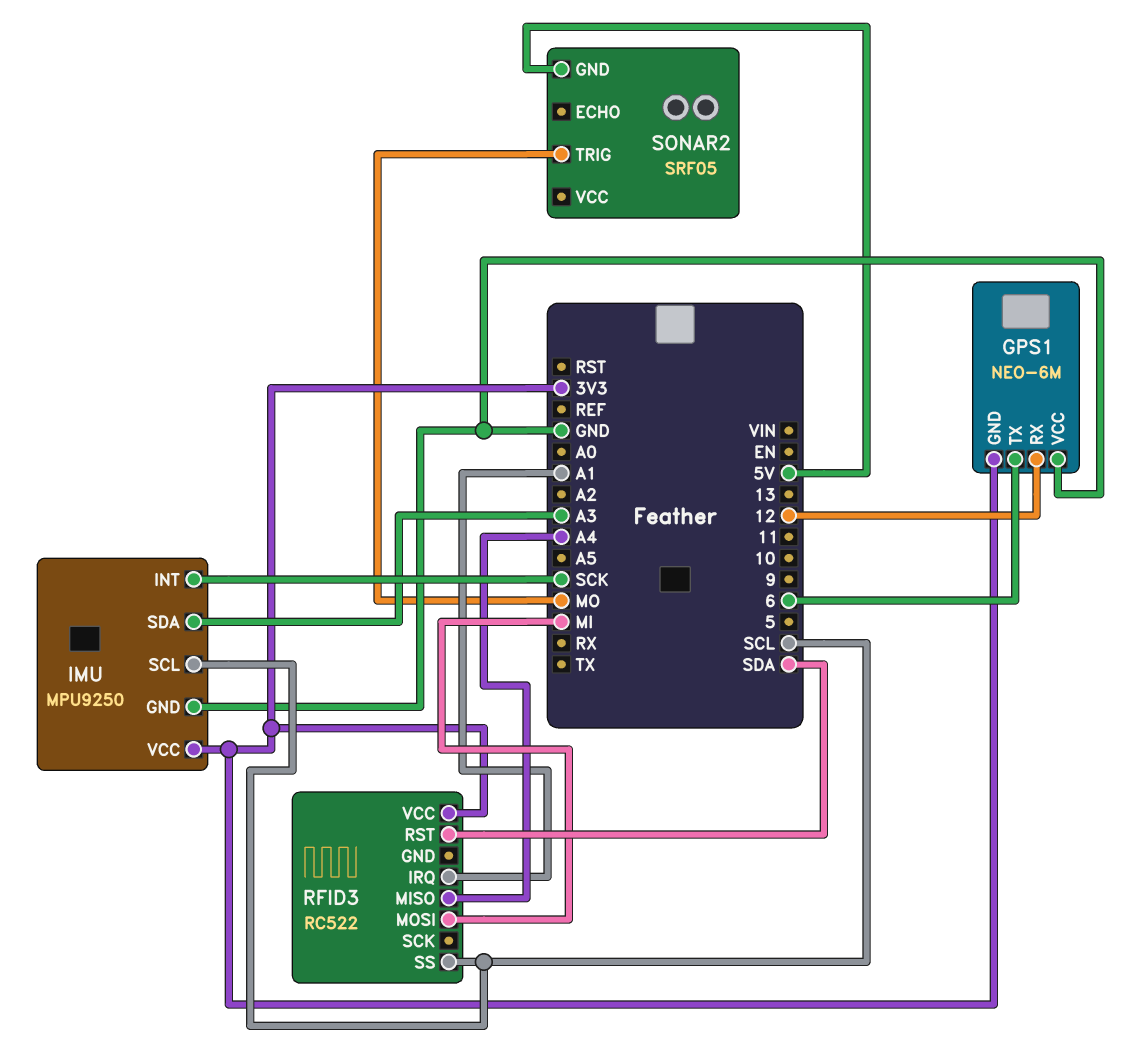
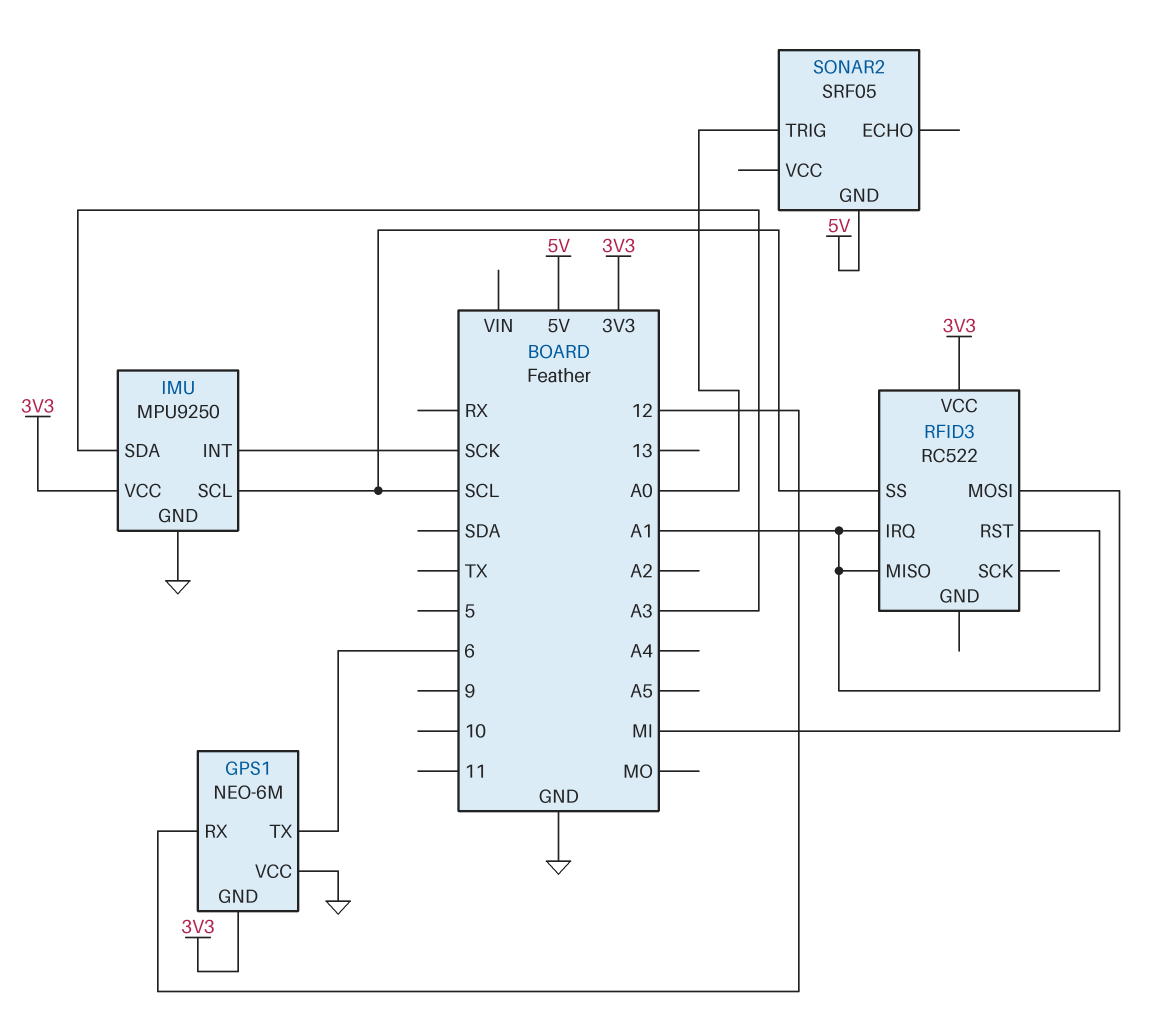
RFID3 pin MISO: A4 -> A1
RFID3 pin RST: SDA -> A1
SONAR2 pin TRIG: MO -> A0

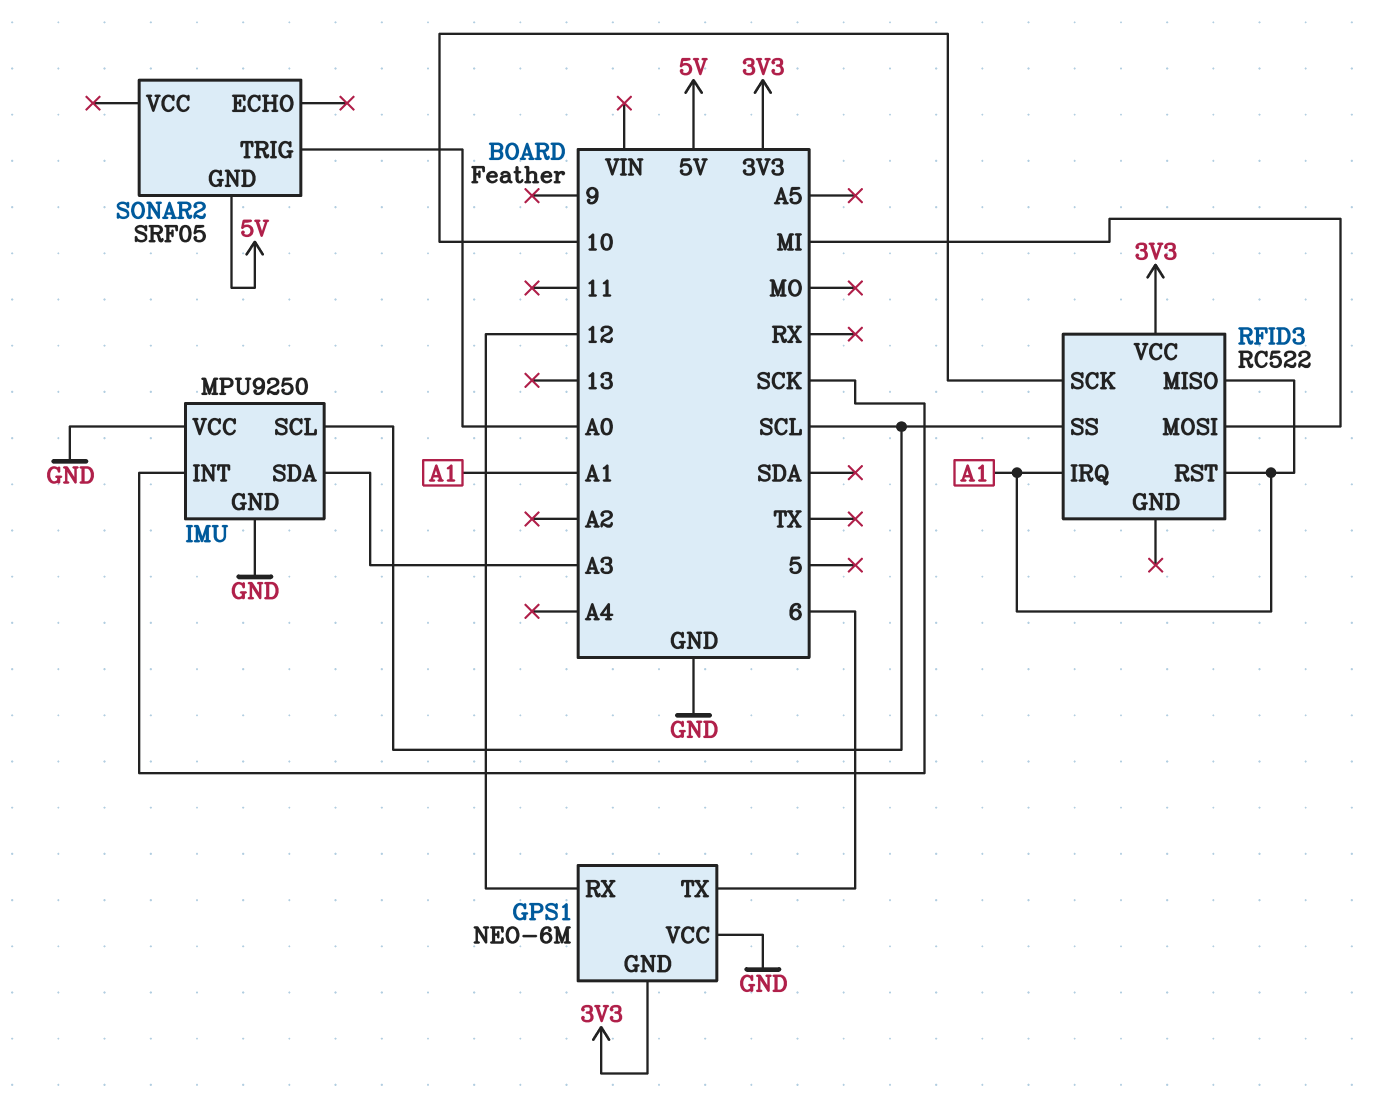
IMU pin VCC: 3V3 -> GND
RFID3 pin SCK: none -> 10

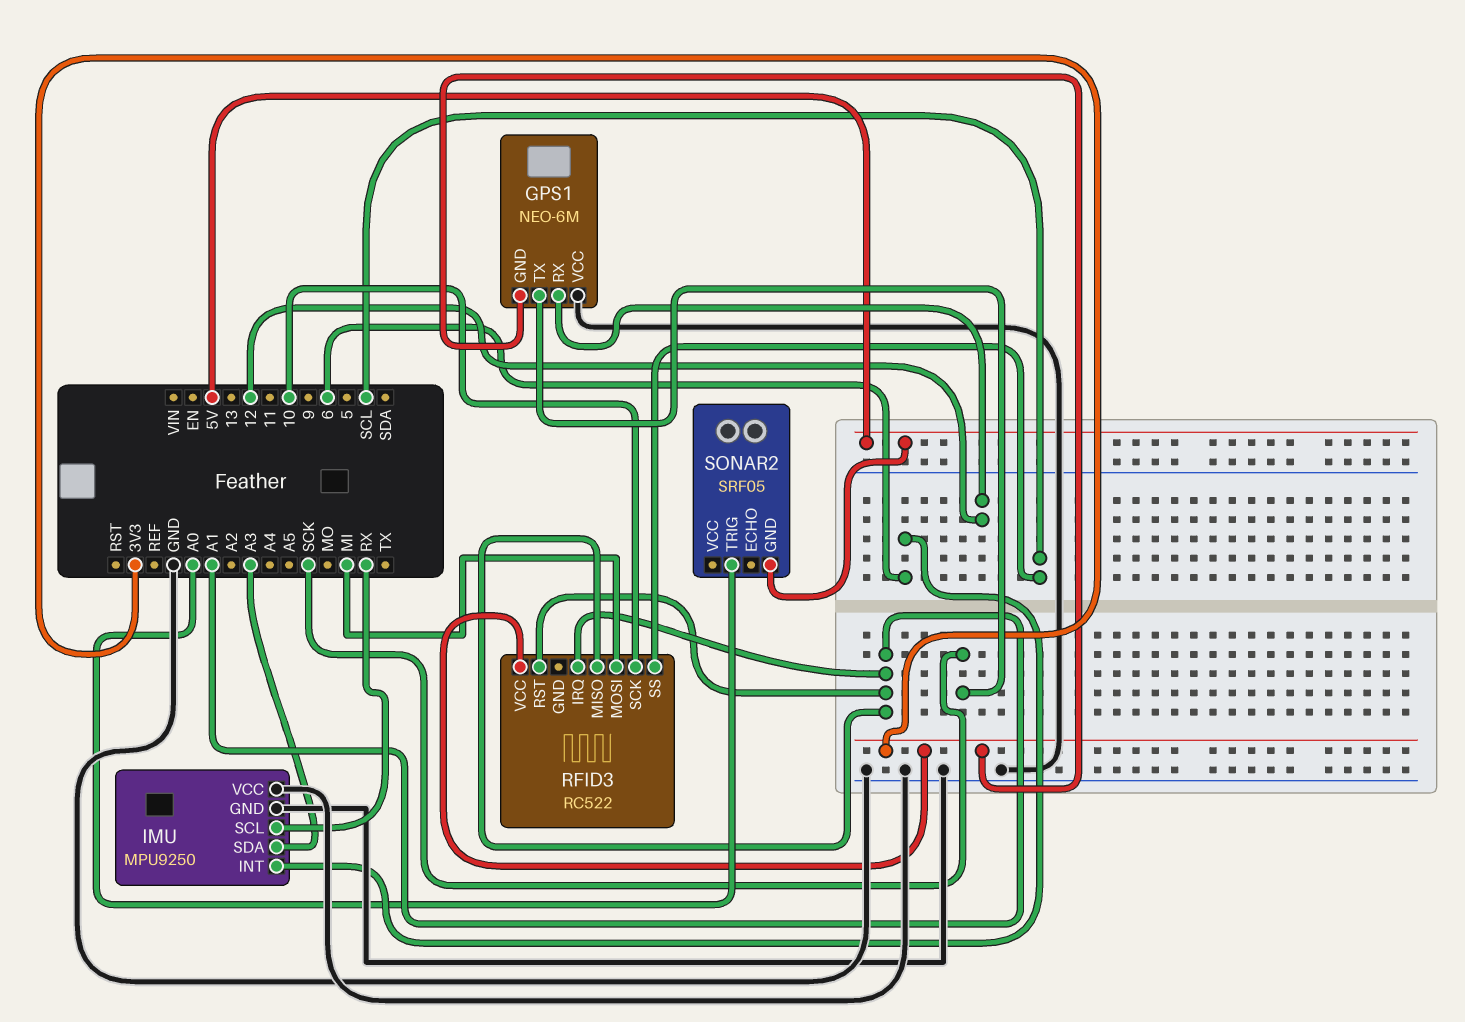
GPS1 pin TX: 6 -> SCK
IMU pin INT: SCK -> 6
IMU pin SCL: SCL -> RX

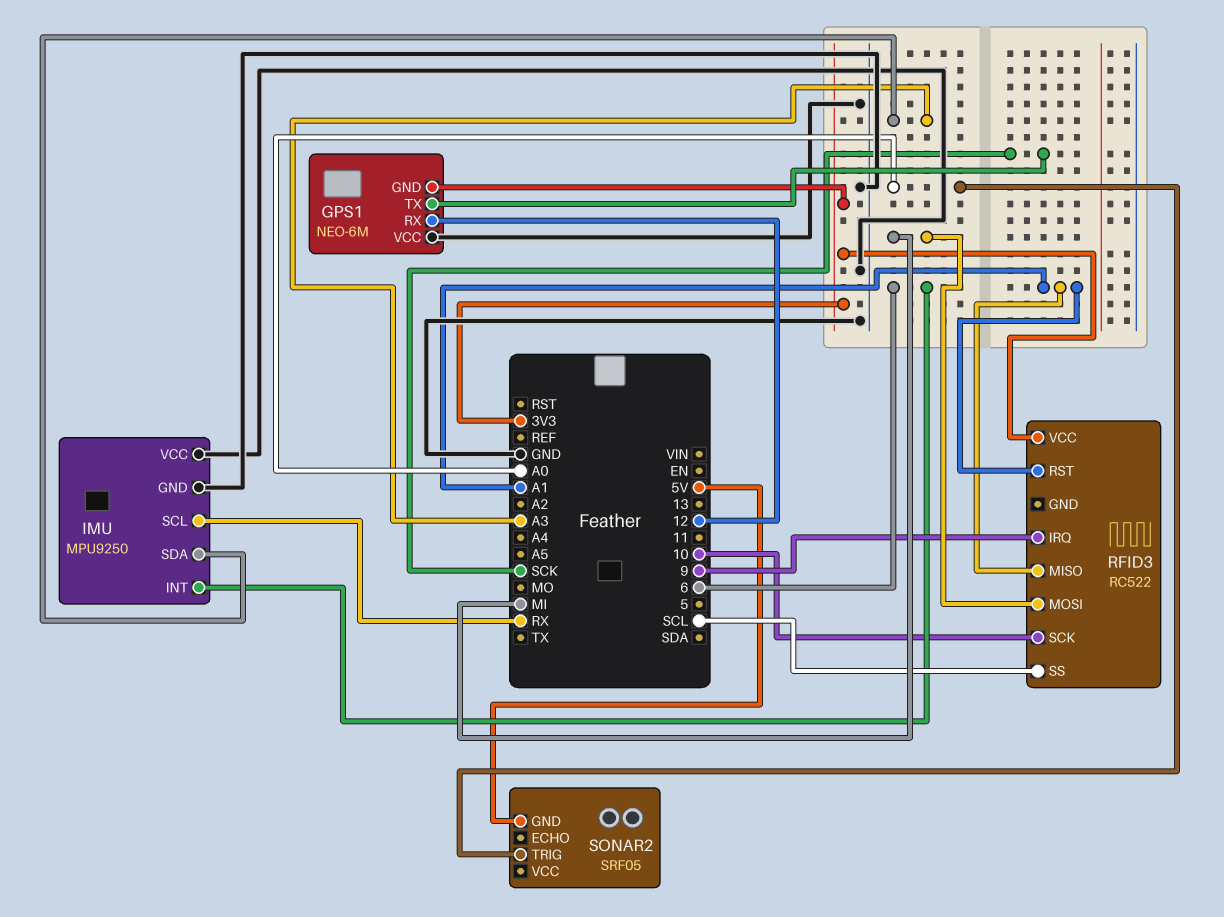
RFID3 pin IRQ: A1 -> 9

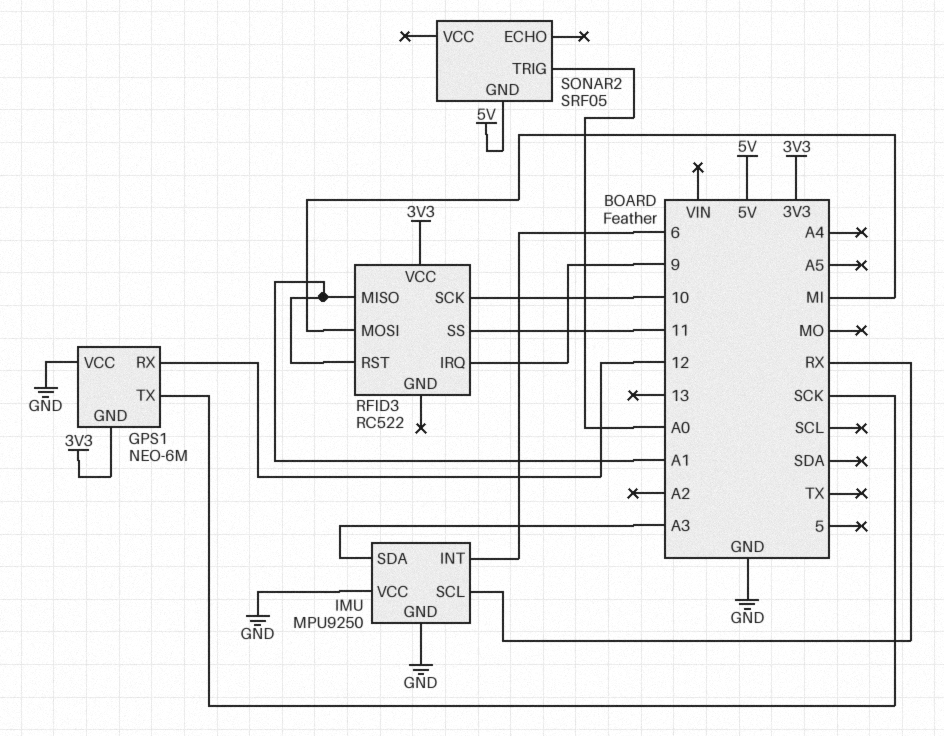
RFID3 pin SS: SCL -> 11

